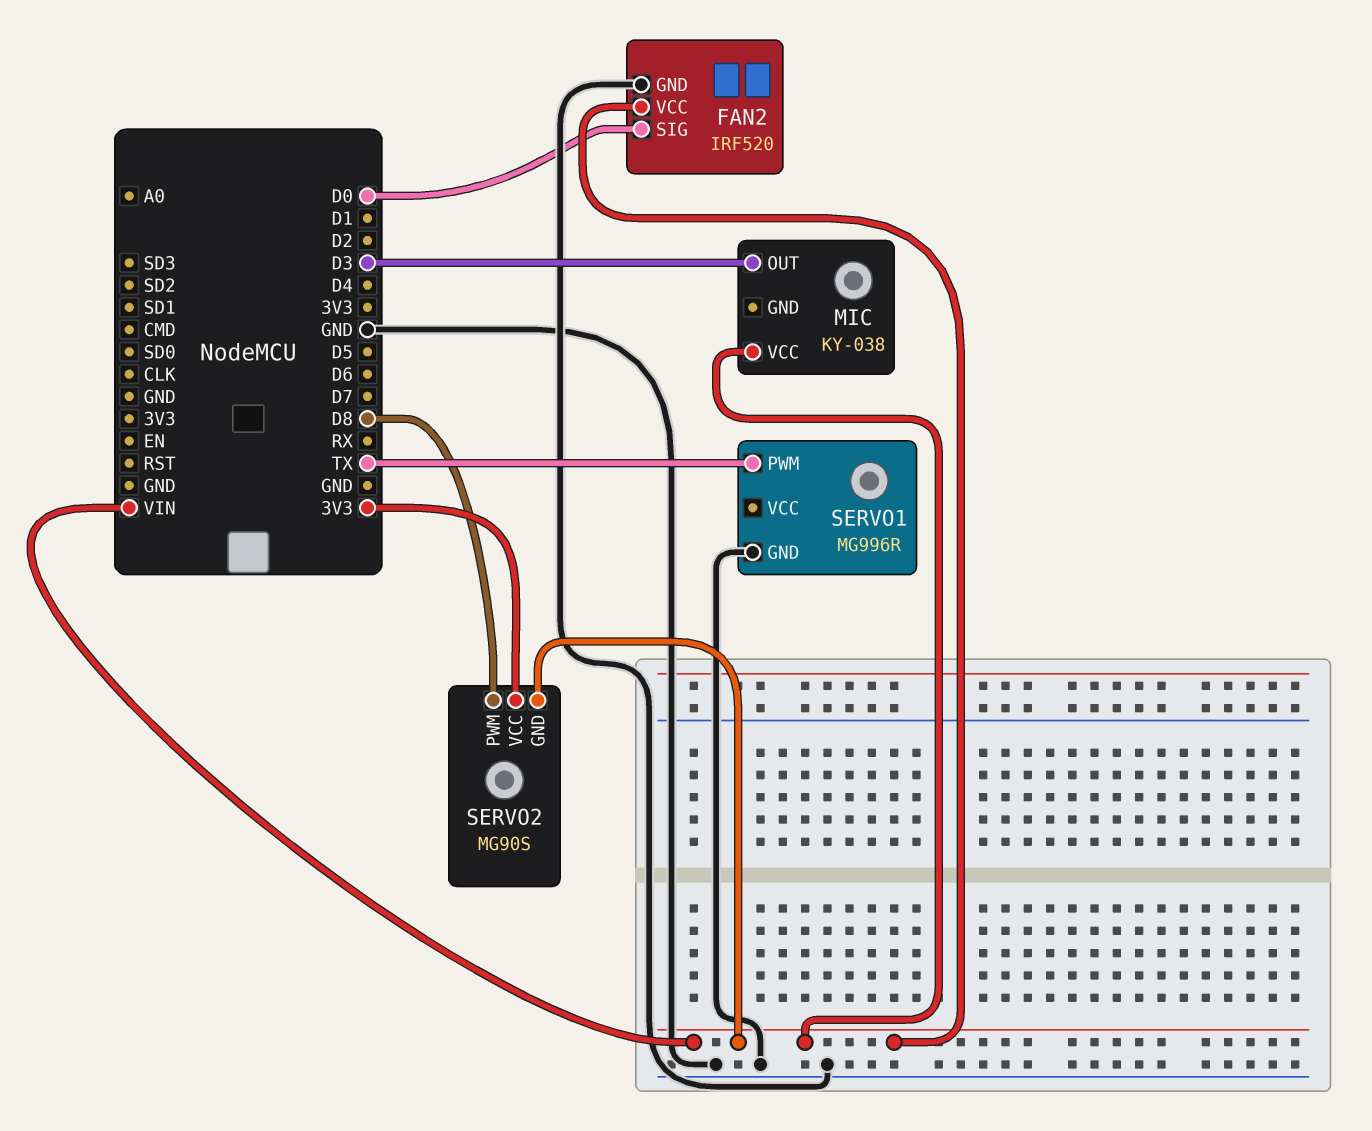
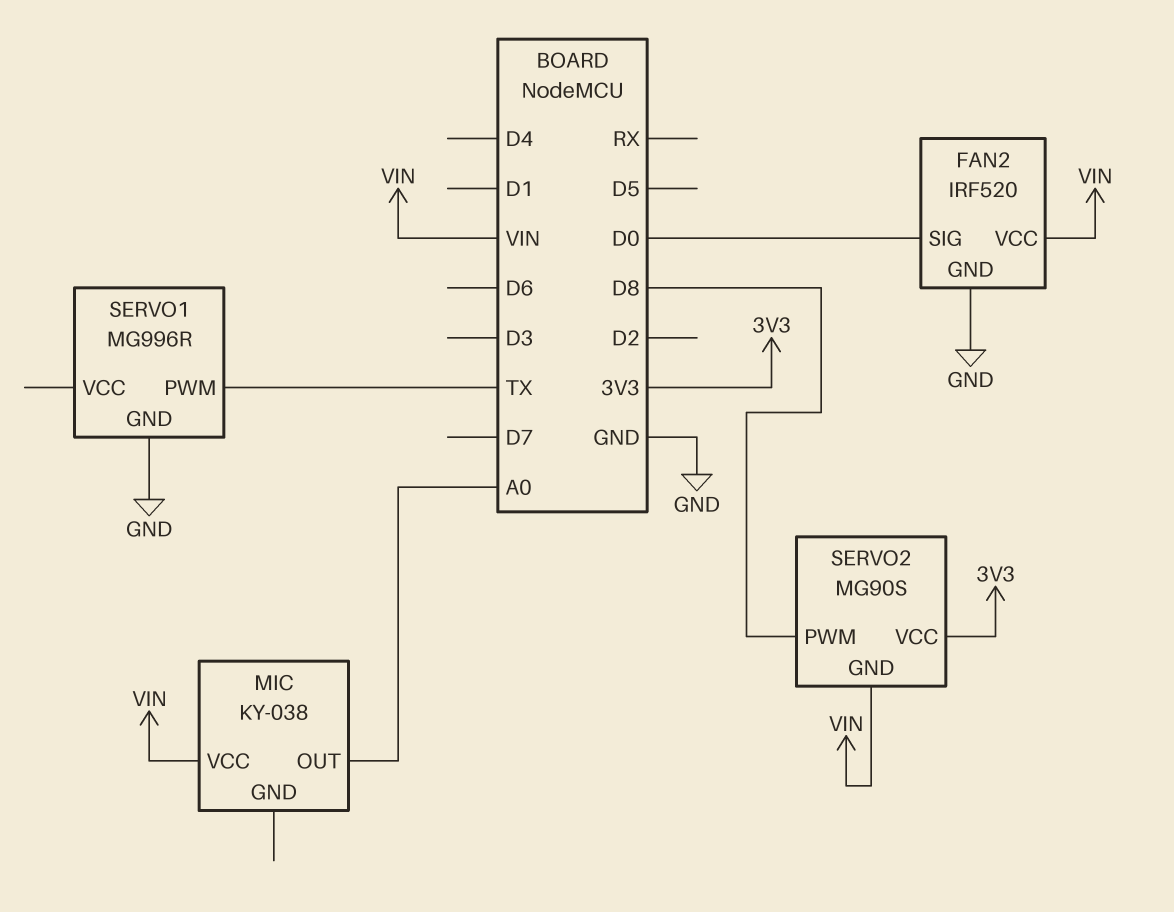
MIC pin OUT: D3 -> A0

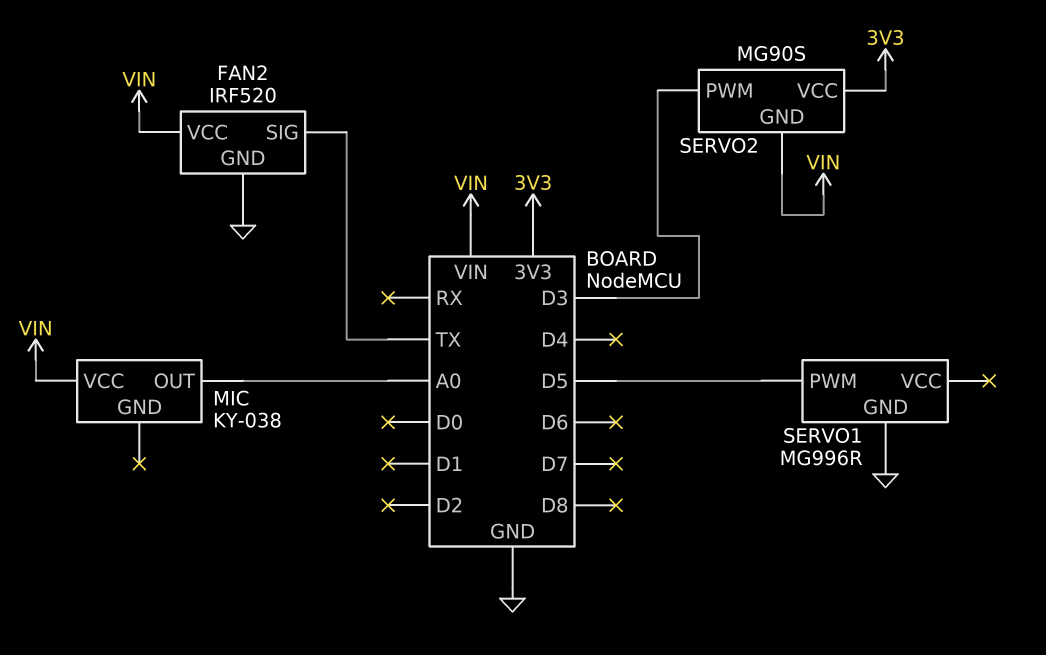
FAN2 pin SIG: D0 -> TX
SERVO1 pin PWM: TX -> D5
SERVO2 pin PWM: D8 -> D3

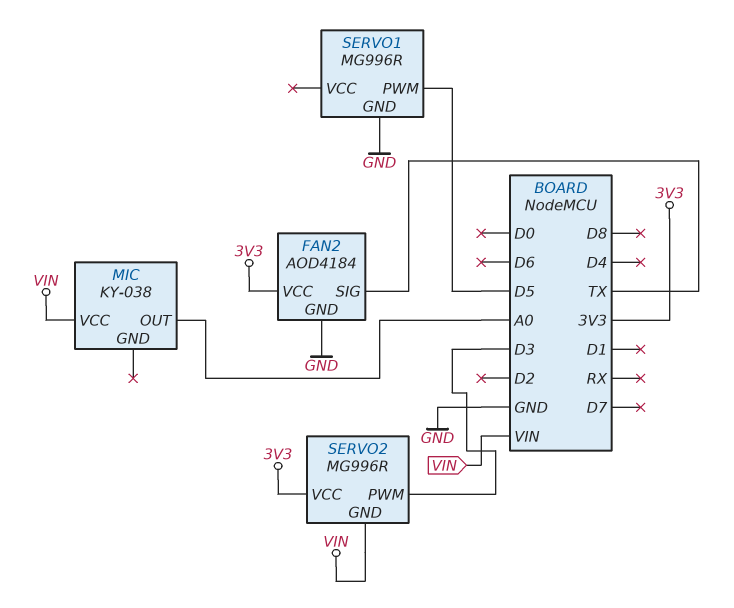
FAN2: IRF520 -> AOD4184
FAN2 pin VCC: VIN -> 3V3
SERVO2: MG90S -> MG996R

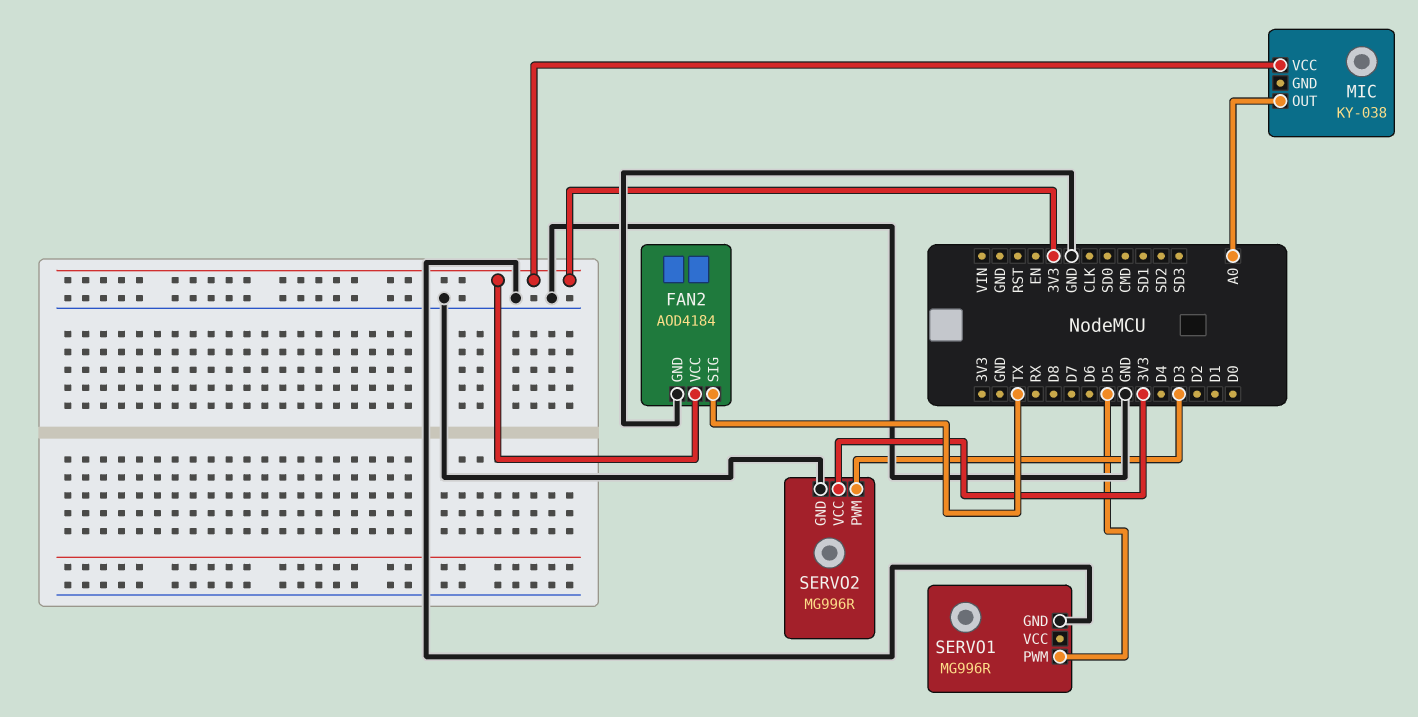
MIC pin VCC: VIN -> 3V3
SERVO2 pin GND: VIN -> GND

